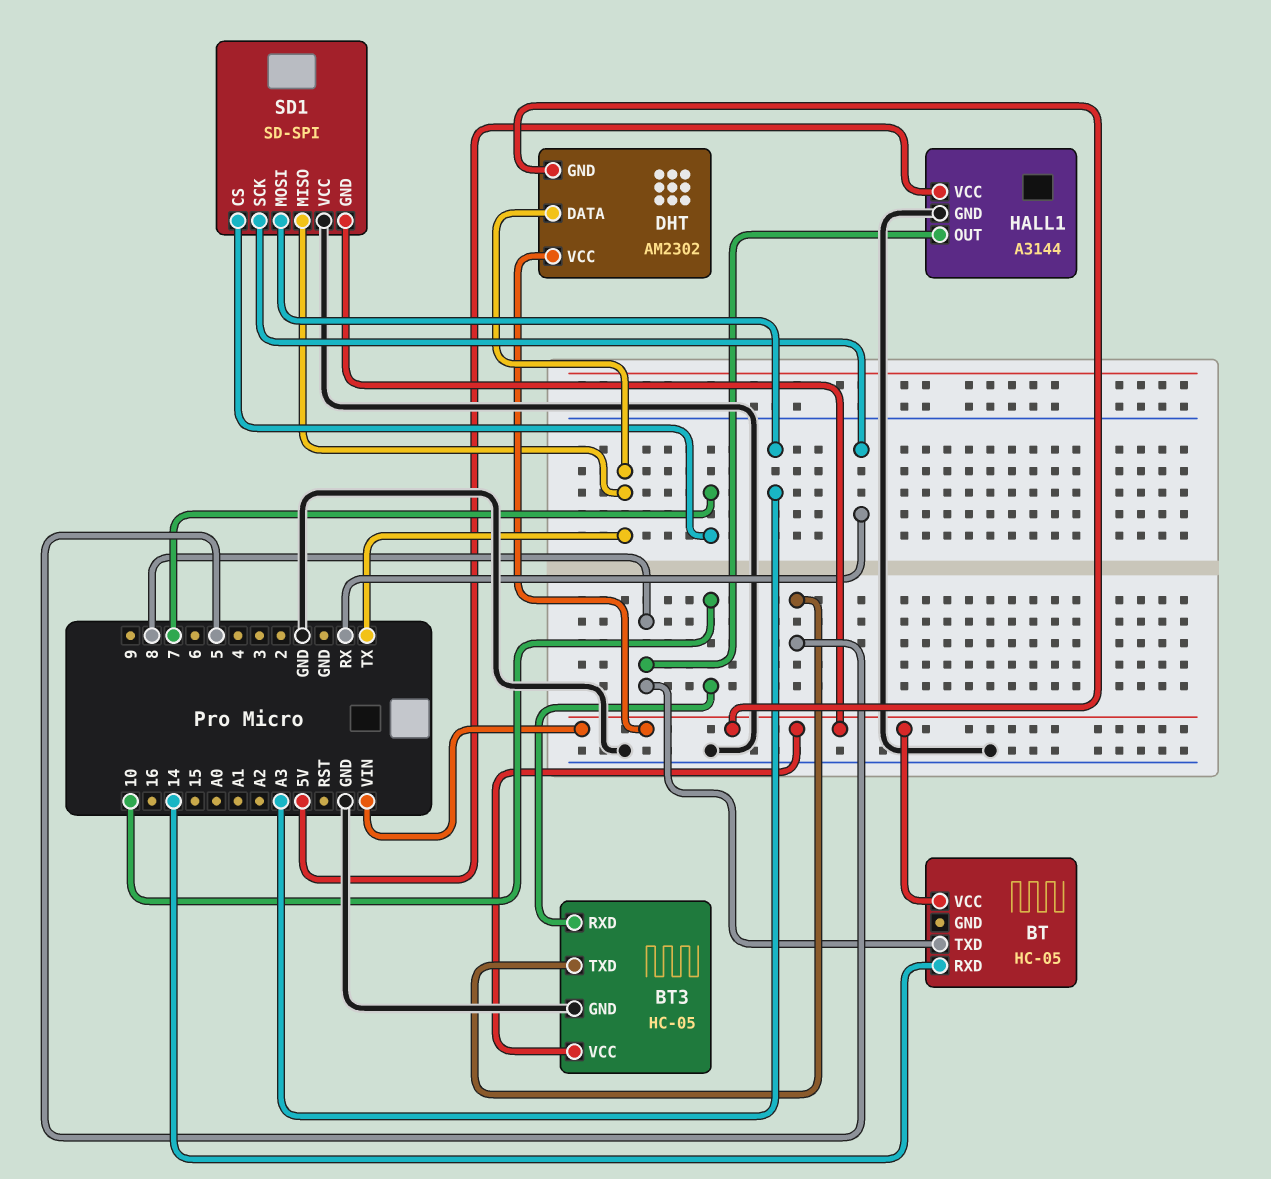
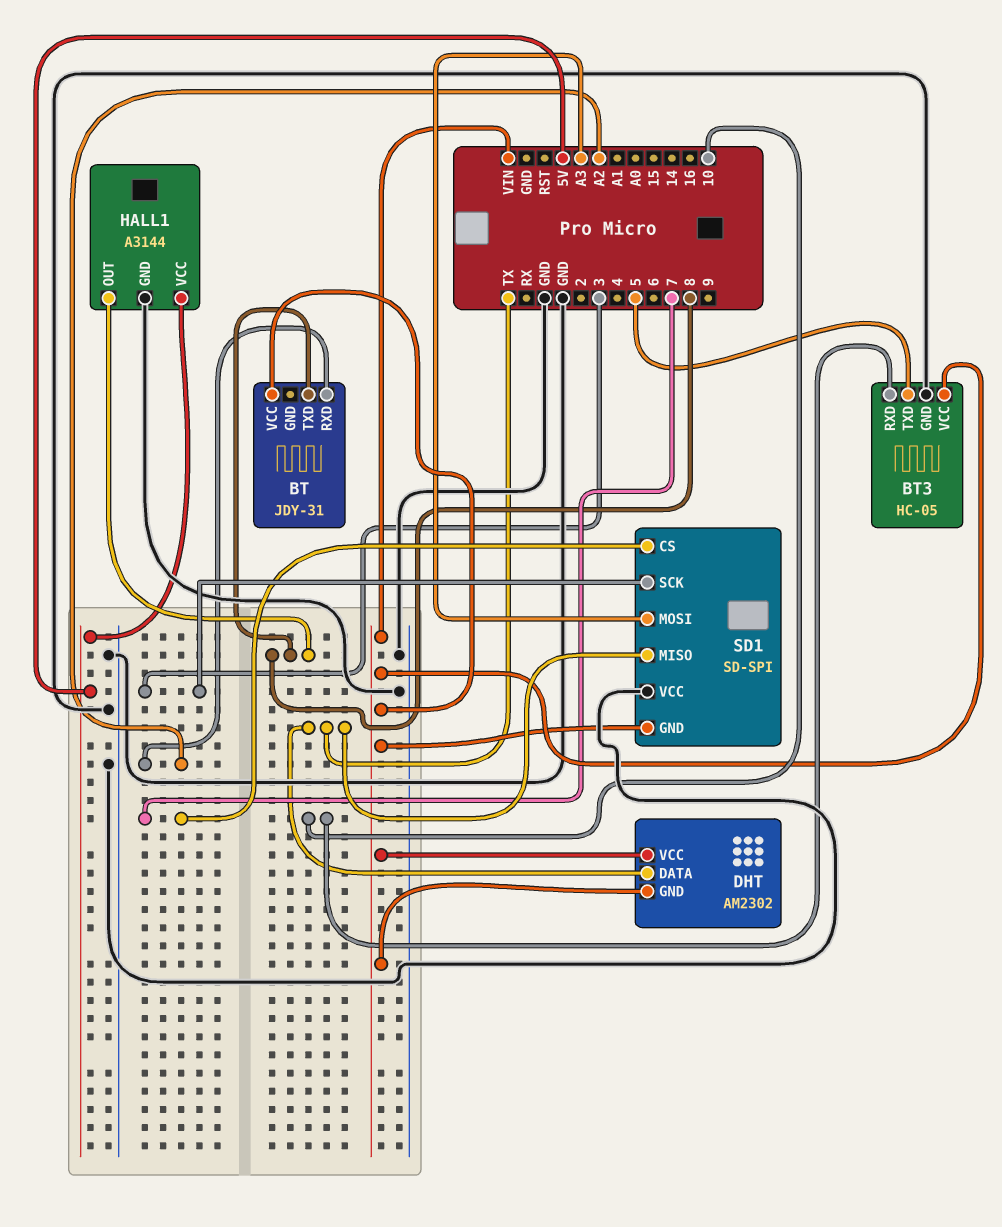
BT: HC-05 -> JDY-31
BT pin RXD: 14 -> A2
SD1 pin SCK: RX -> 3

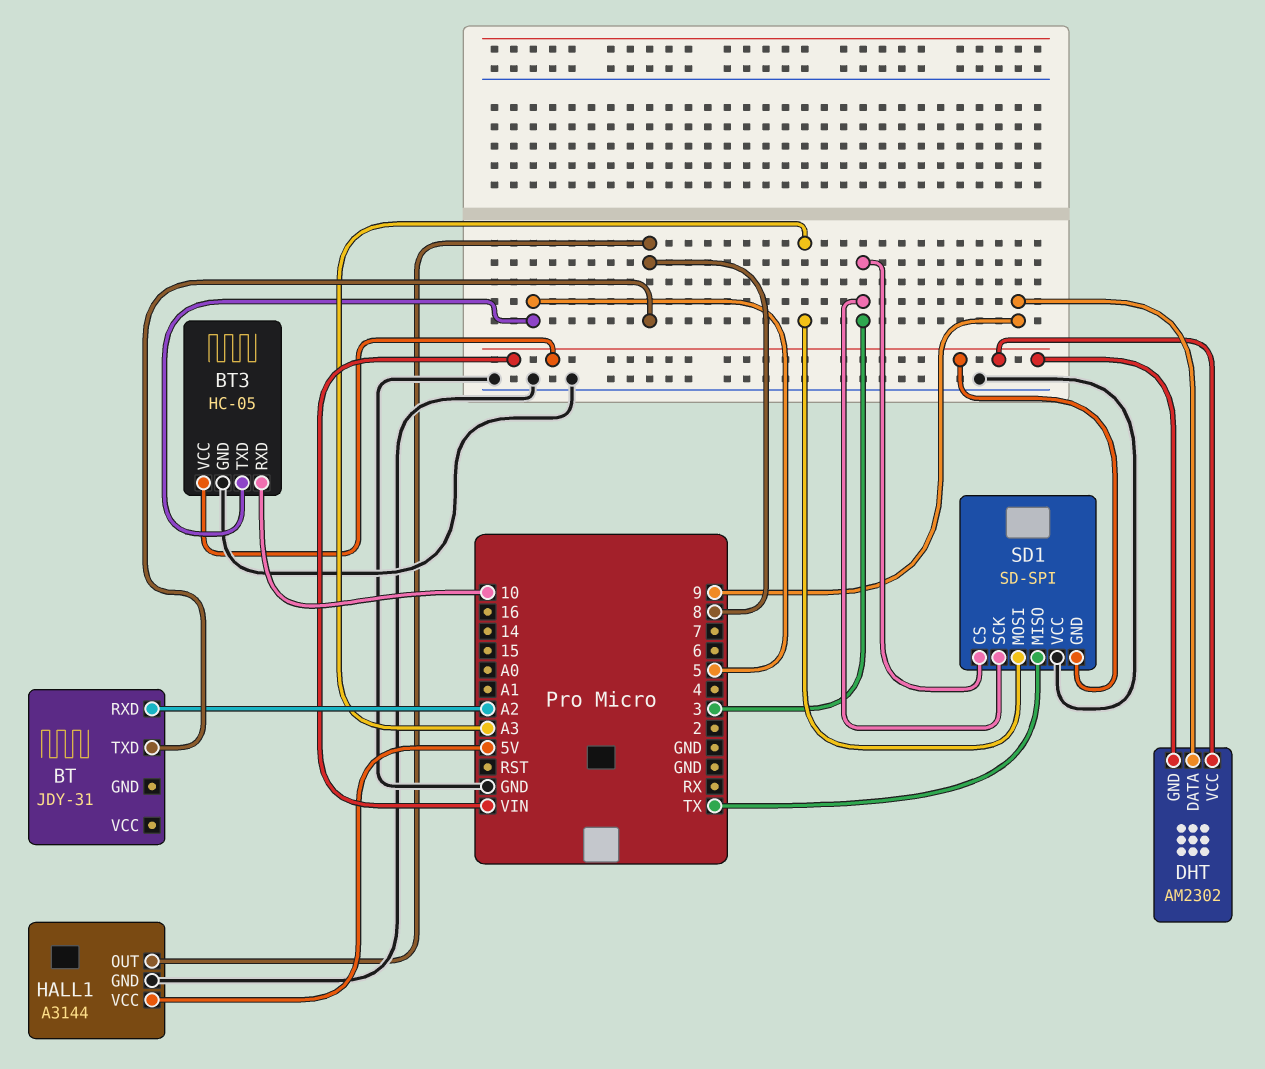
BT pin VCC: VIN -> none
DHT pin DATA: TX -> 9
SD1 pin CS: 7 -> 3

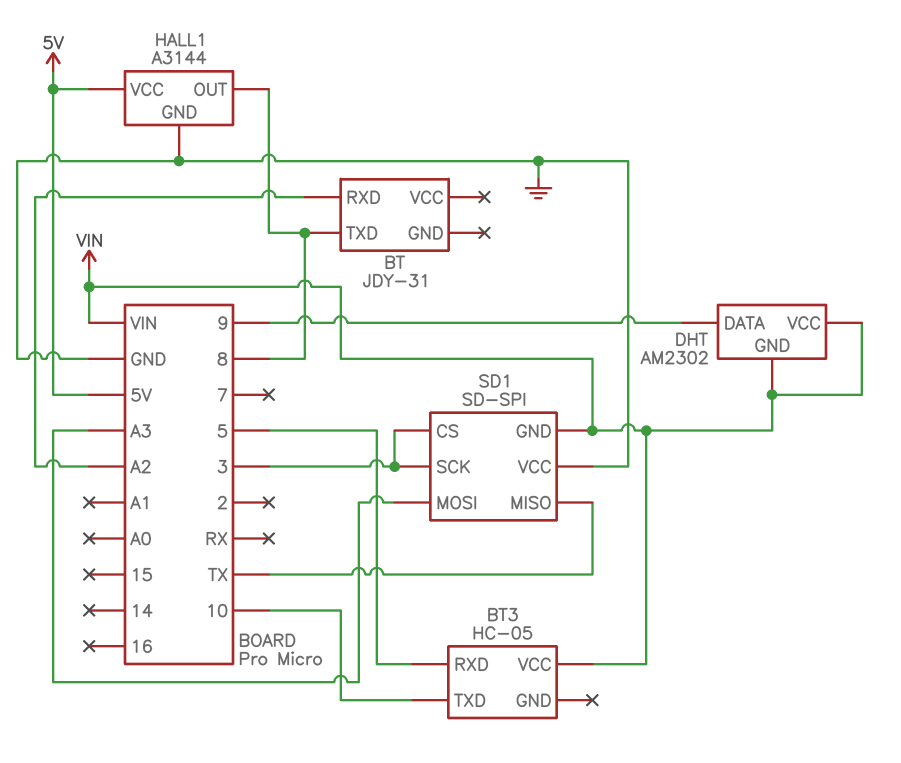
BT3 pin GND: GND -> none
BT3 pin RXD: 10 -> 5
BT3 pin TXD: 5 -> 10

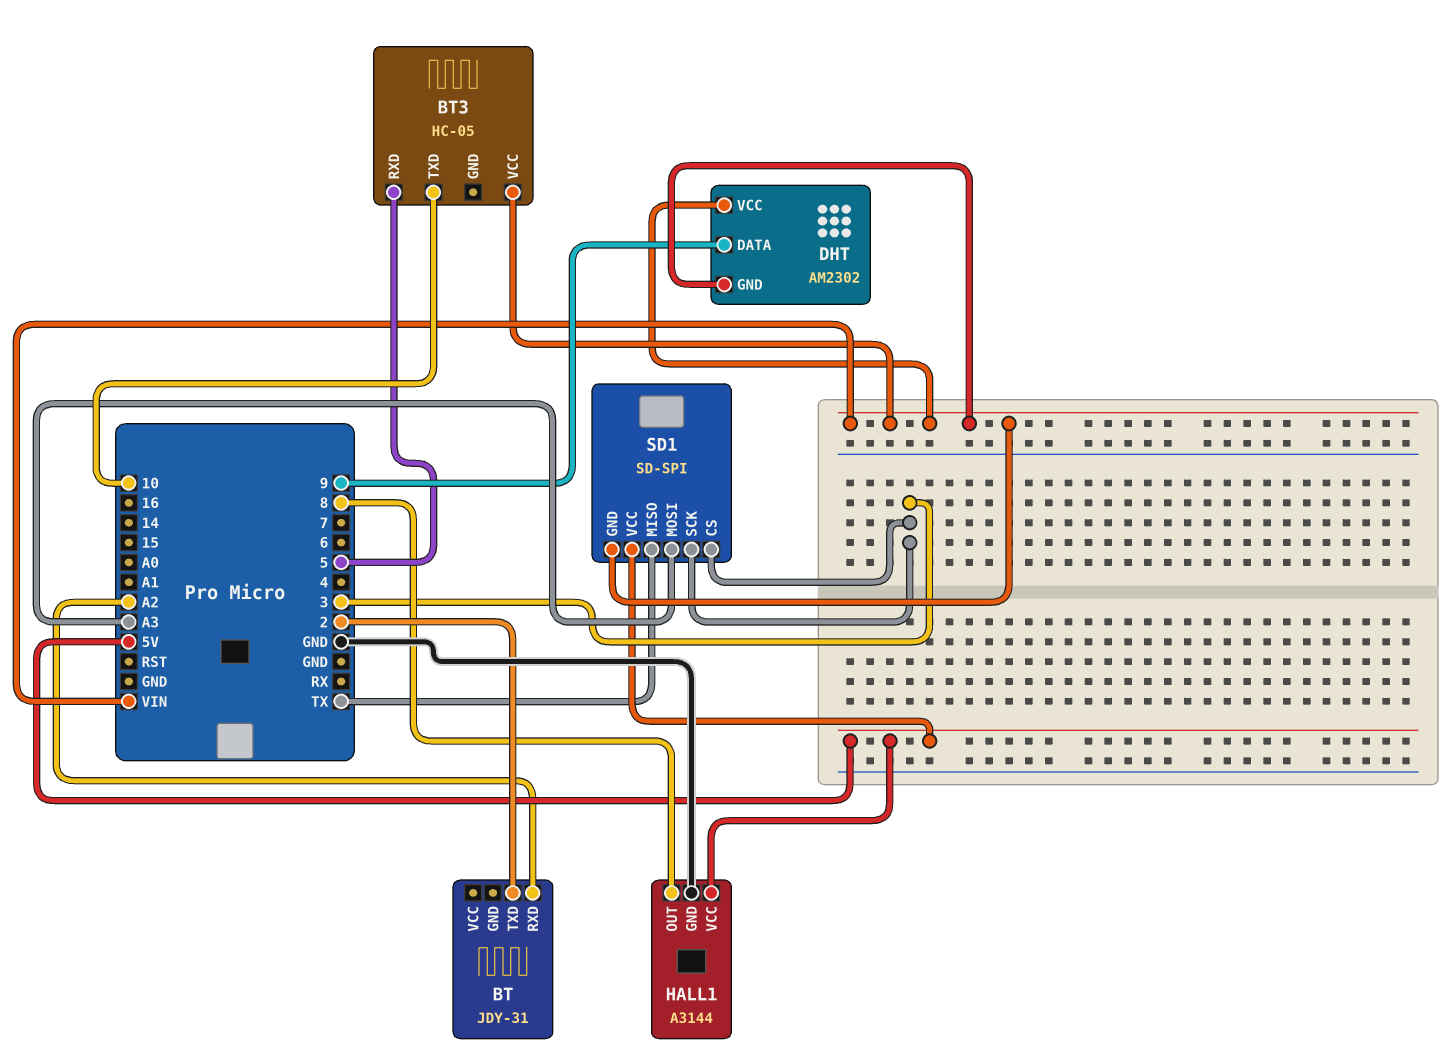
BT pin TXD: 8 -> 2
SD1 pin VCC: GND -> 5V

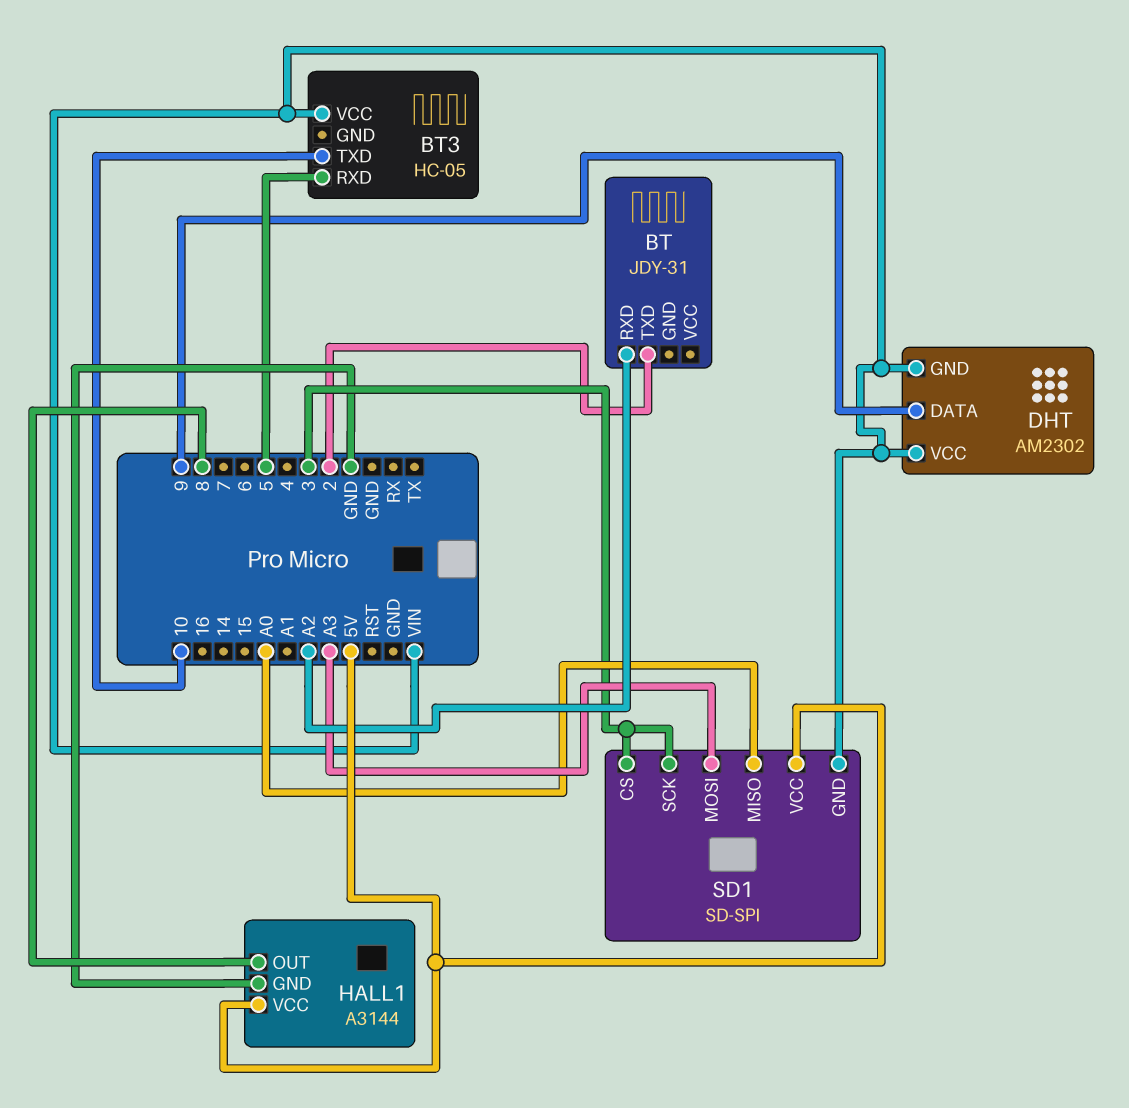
SD1 pin MISO: TX -> A0

